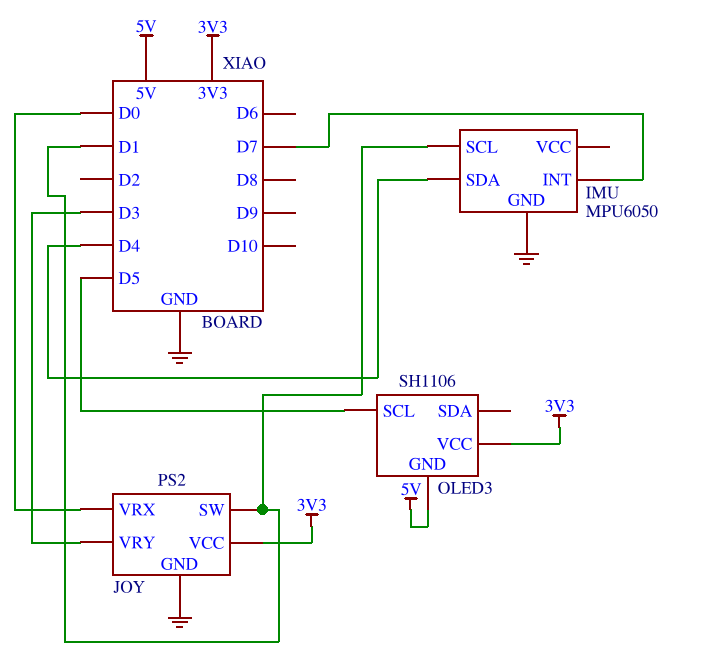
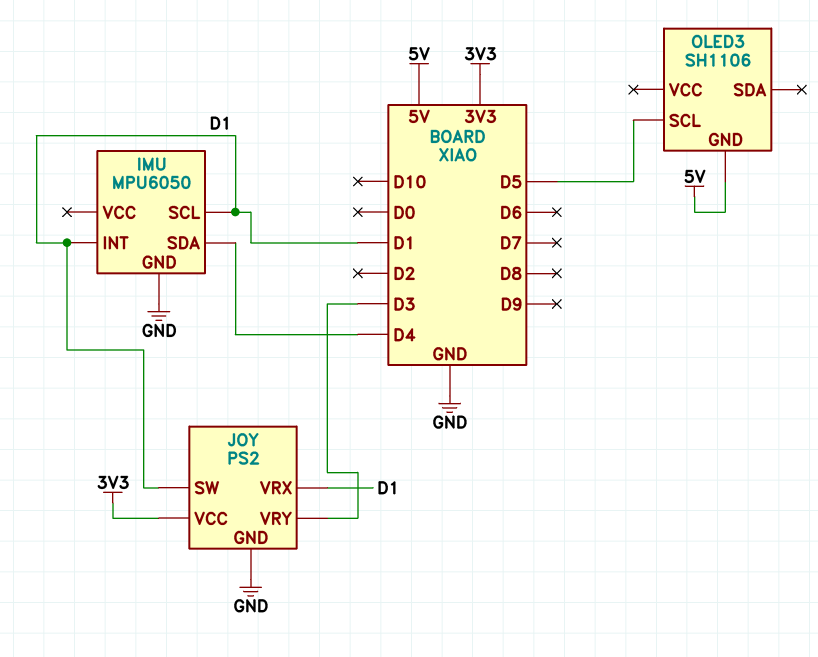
IMU pin INT: D7 -> D1
JOY pin VRX: D0 -> D1
OLED3 pin VCC: 3V3 -> none

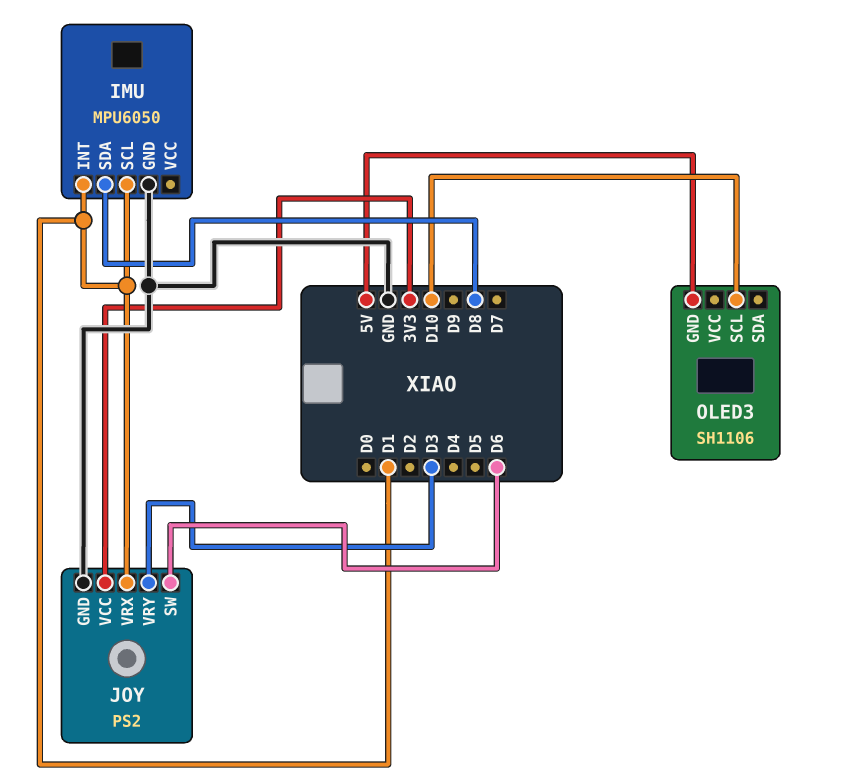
IMU pin SDA: D4 -> D8
JOY pin SW: D1 -> D6
OLED3 pin SCL: D5 -> D10

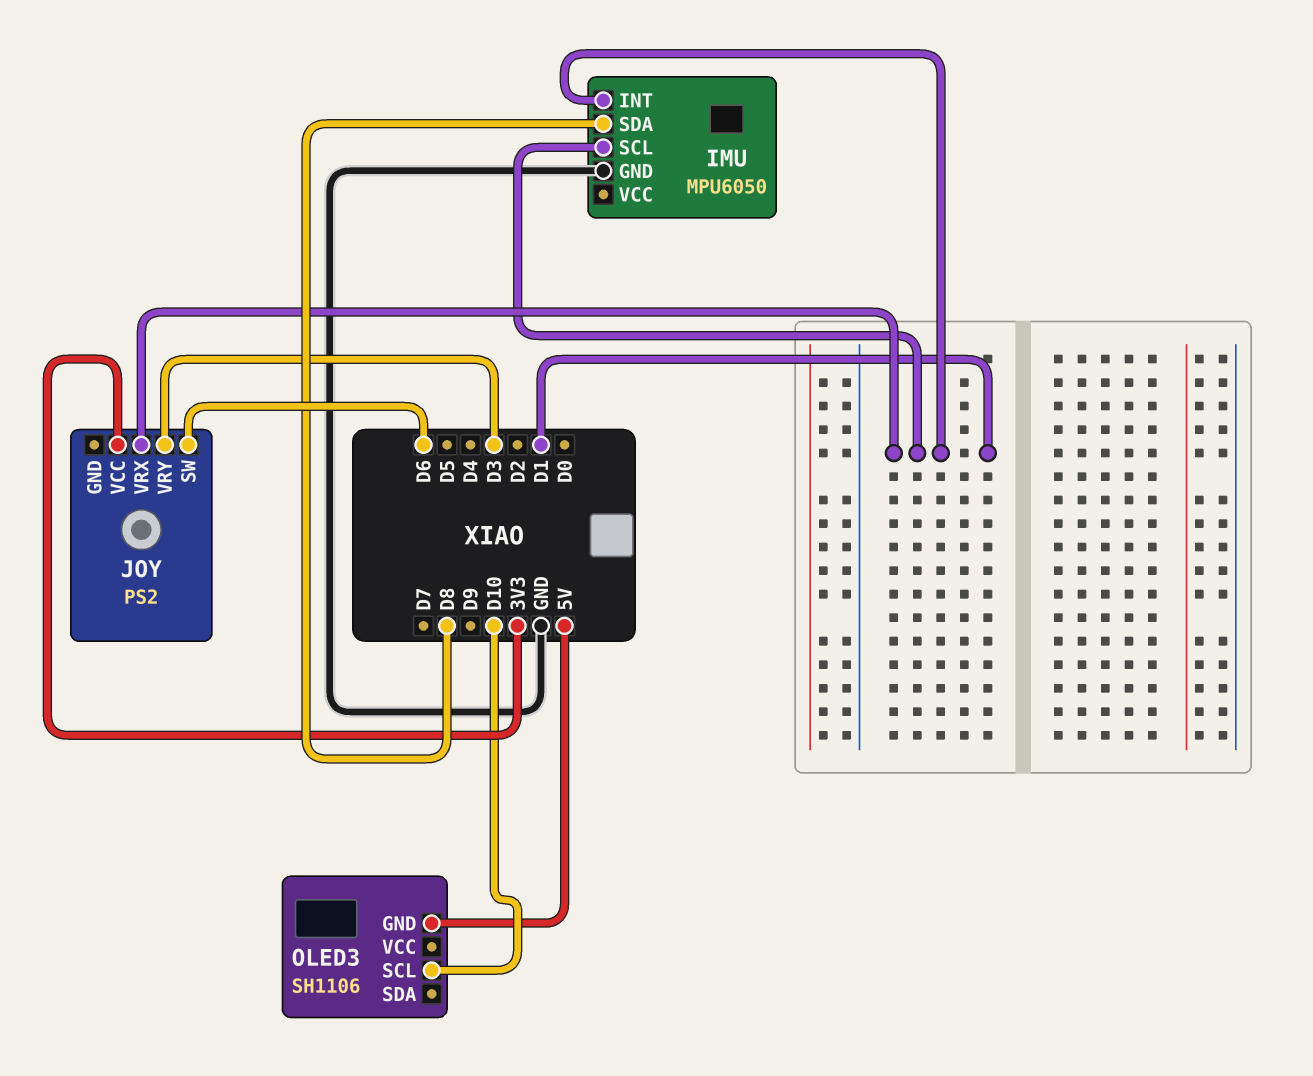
JOY pin GND: GND -> none

